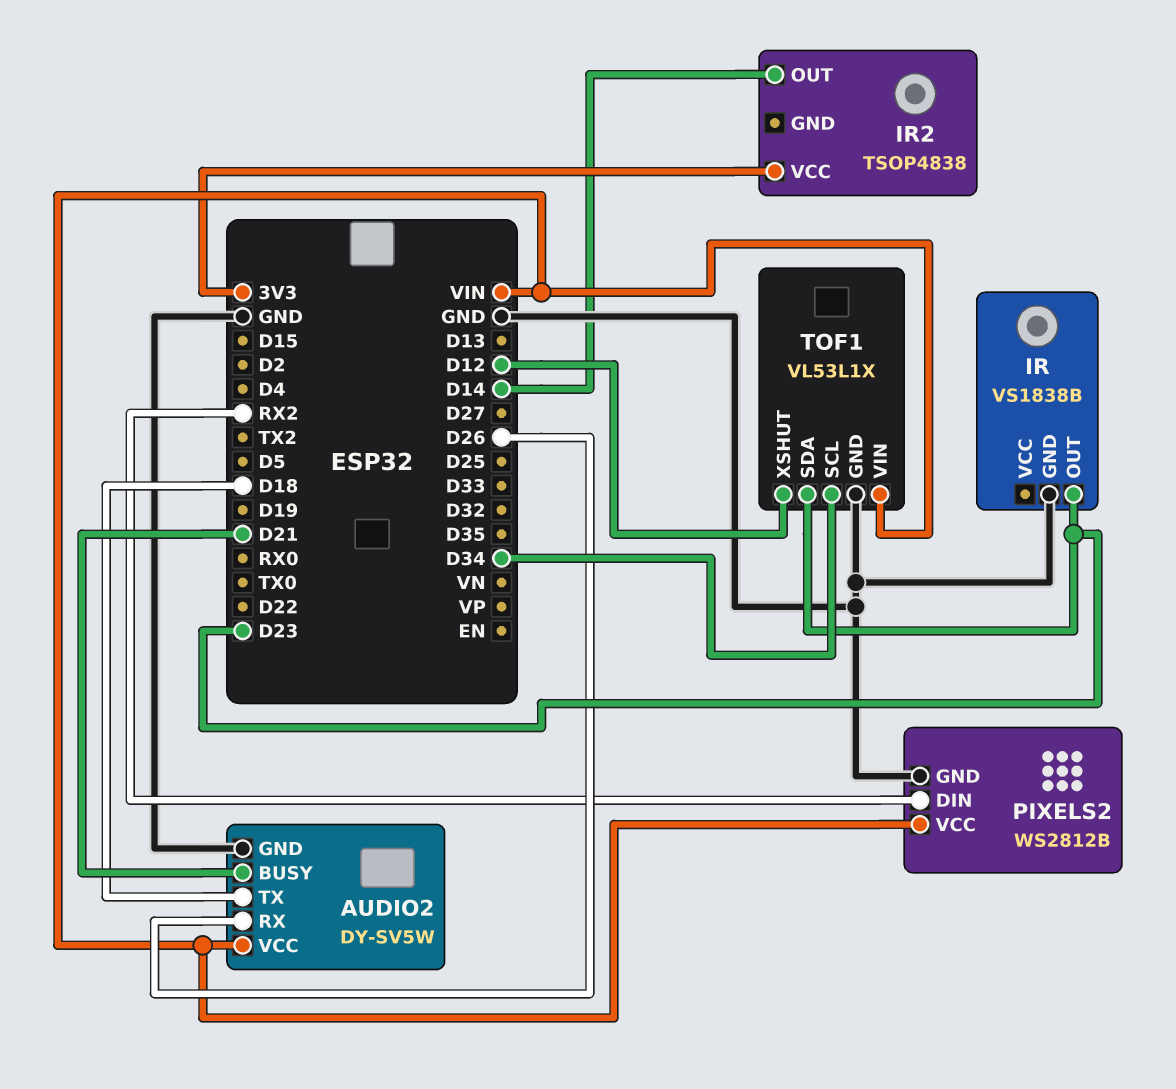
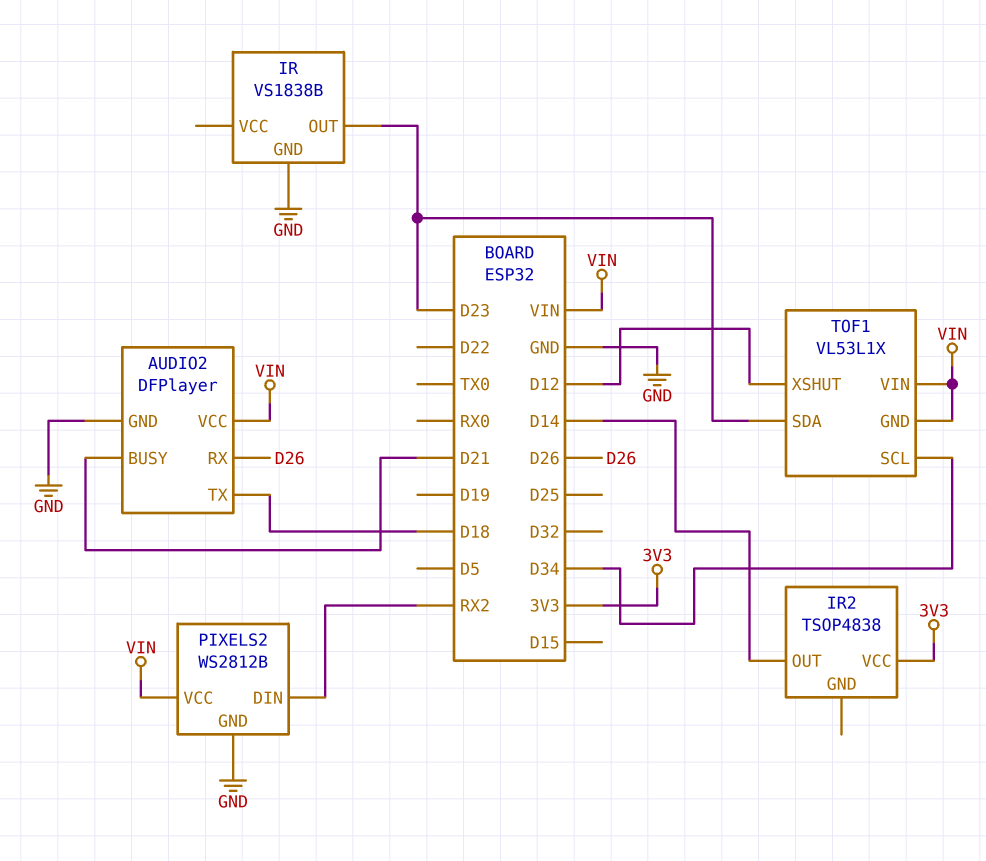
AUDIO2: DY-SV5W -> DFPlayer
TOF1 pin GND: GND -> VIN

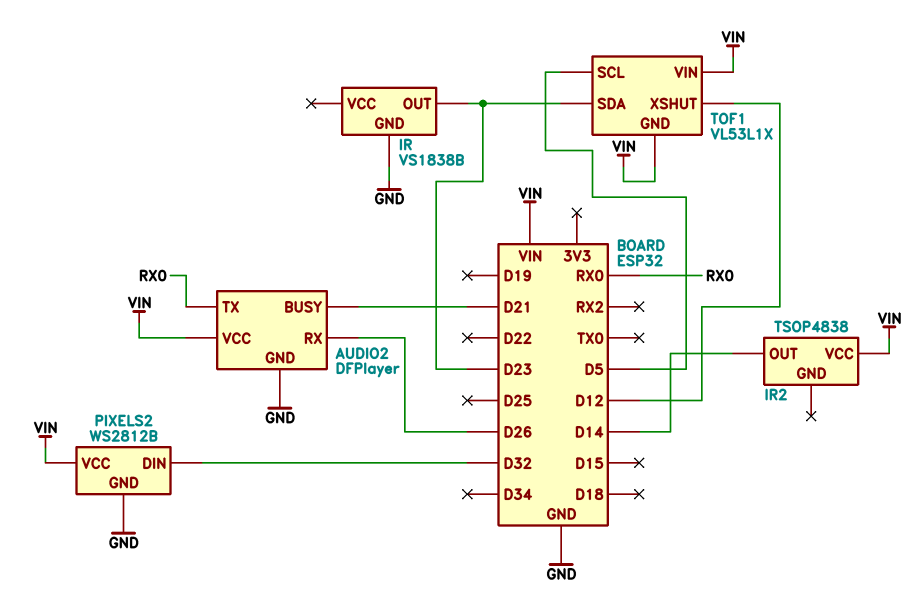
AUDIO2 pin TX: D18 -> RX0
IR2 pin VCC: 3V3 -> VIN
PIXELS2 pin DIN: RX2 -> D32
TOF1 pin SCL: D34 -> D5

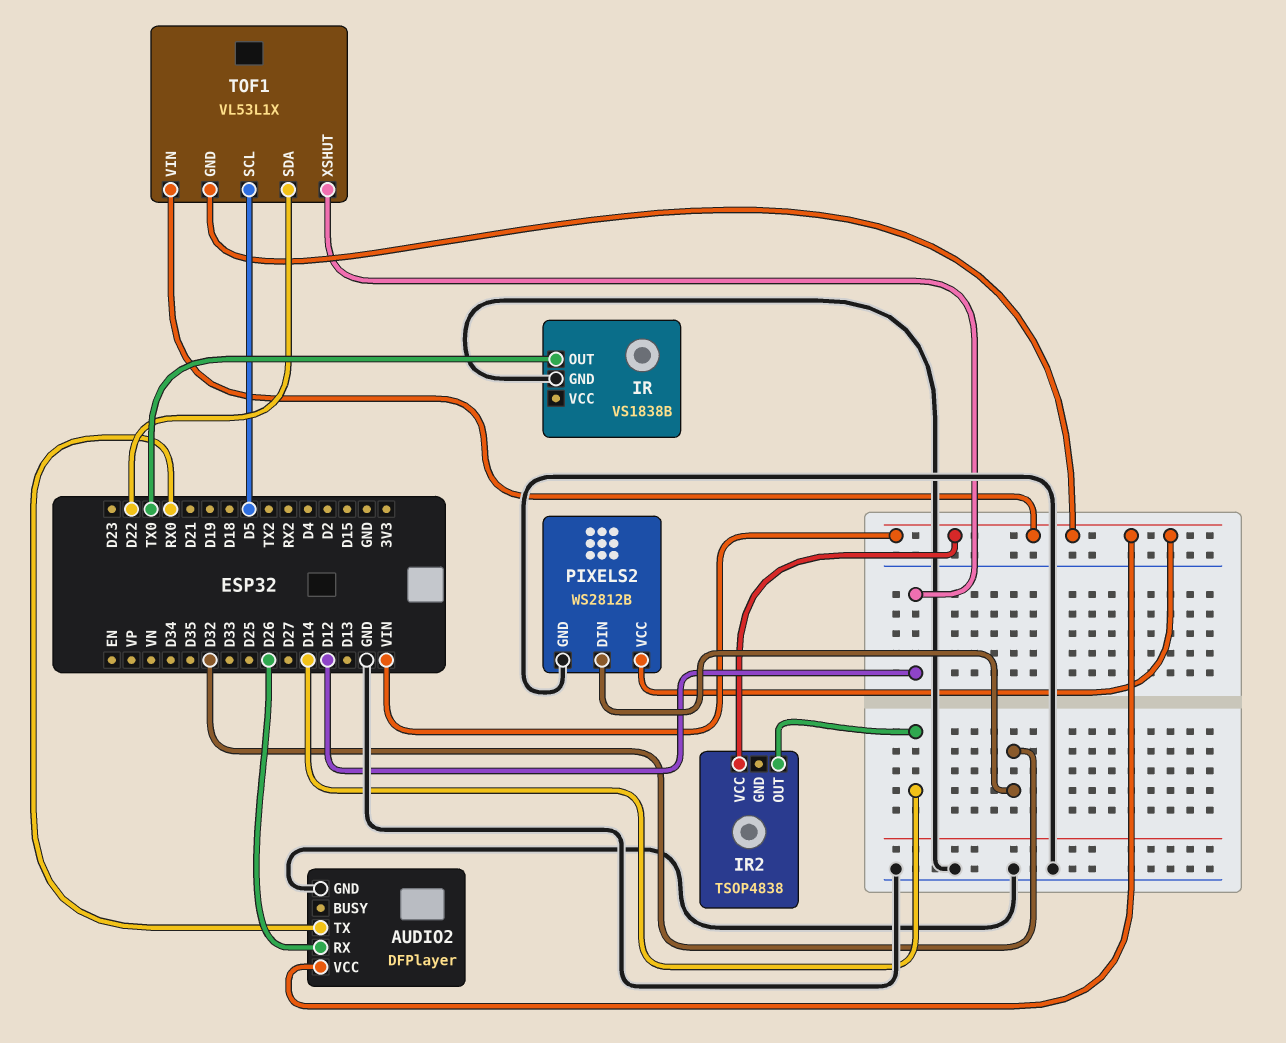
AUDIO2 pin BUSY: D21 -> none
IR pin OUT: D23 -> TX0
TOF1 pin SDA: D23 -> D22

